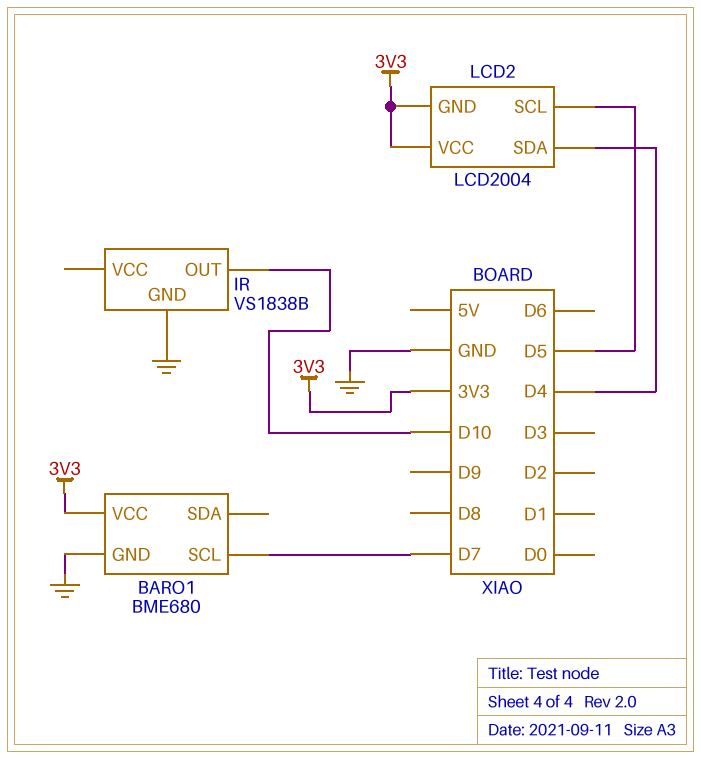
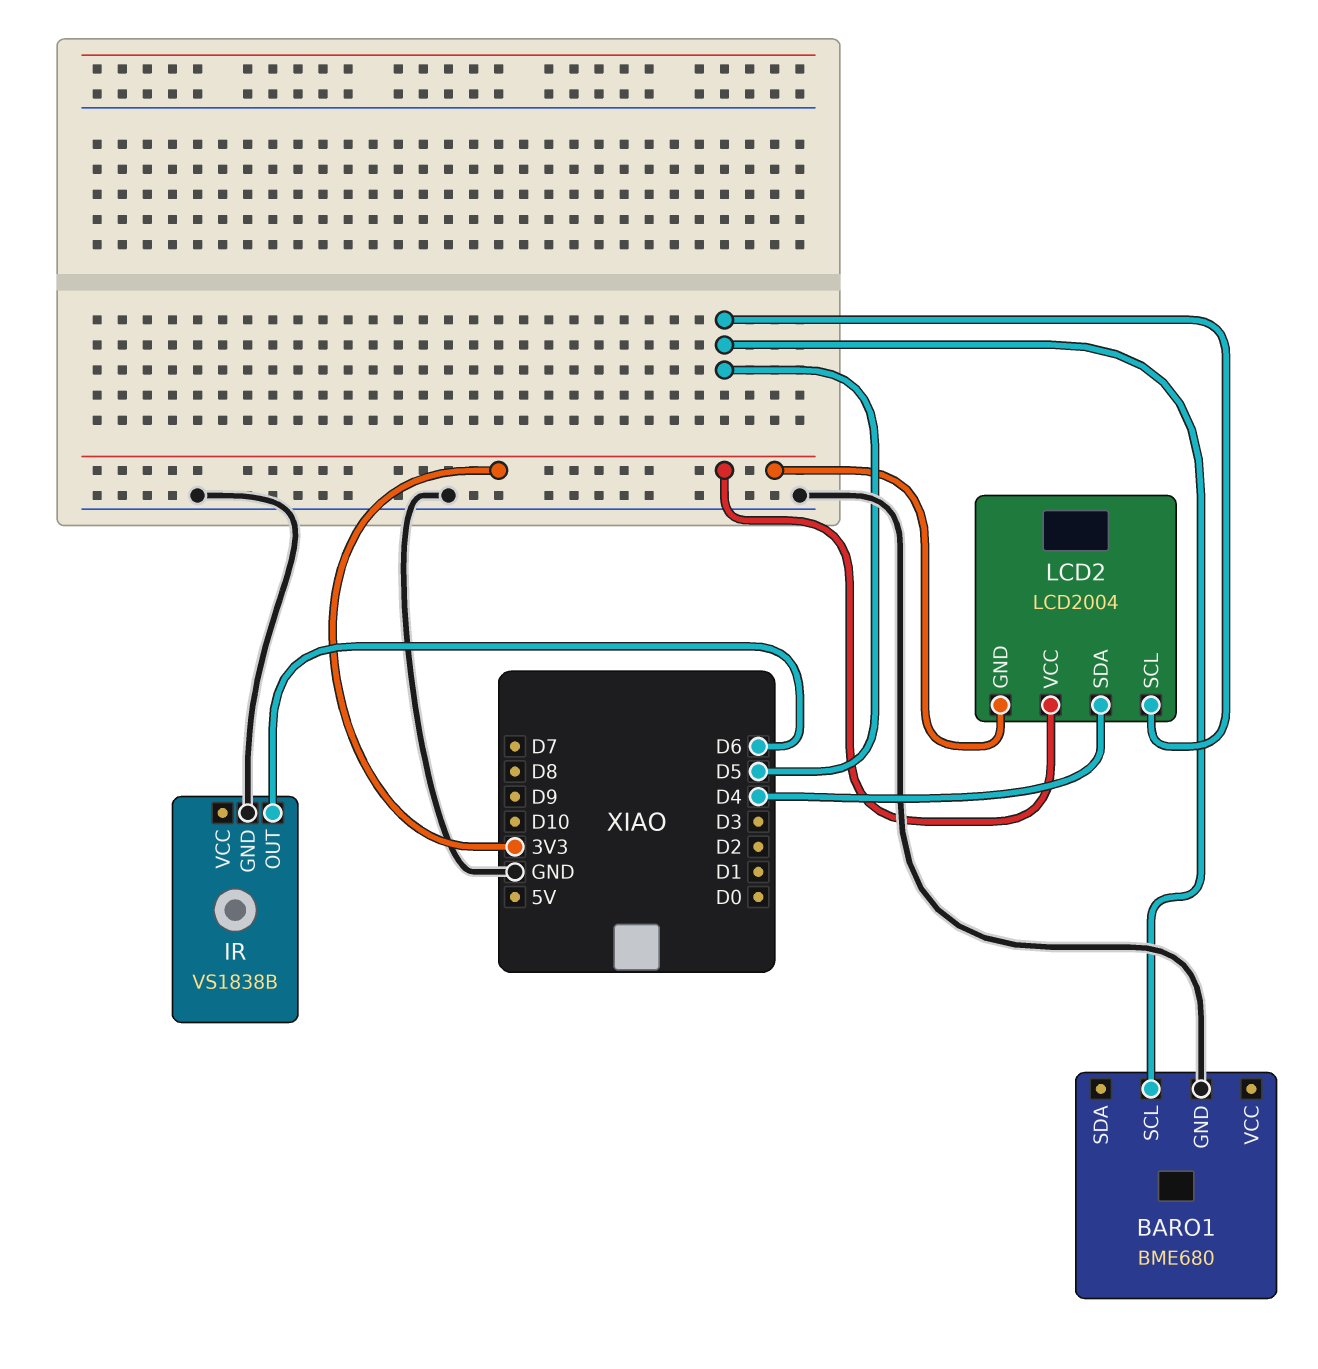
BARO1 pin SCL: D7 -> D5
BARO1 pin VCC: 3V3 -> none
IR pin OUT: D10 -> D6

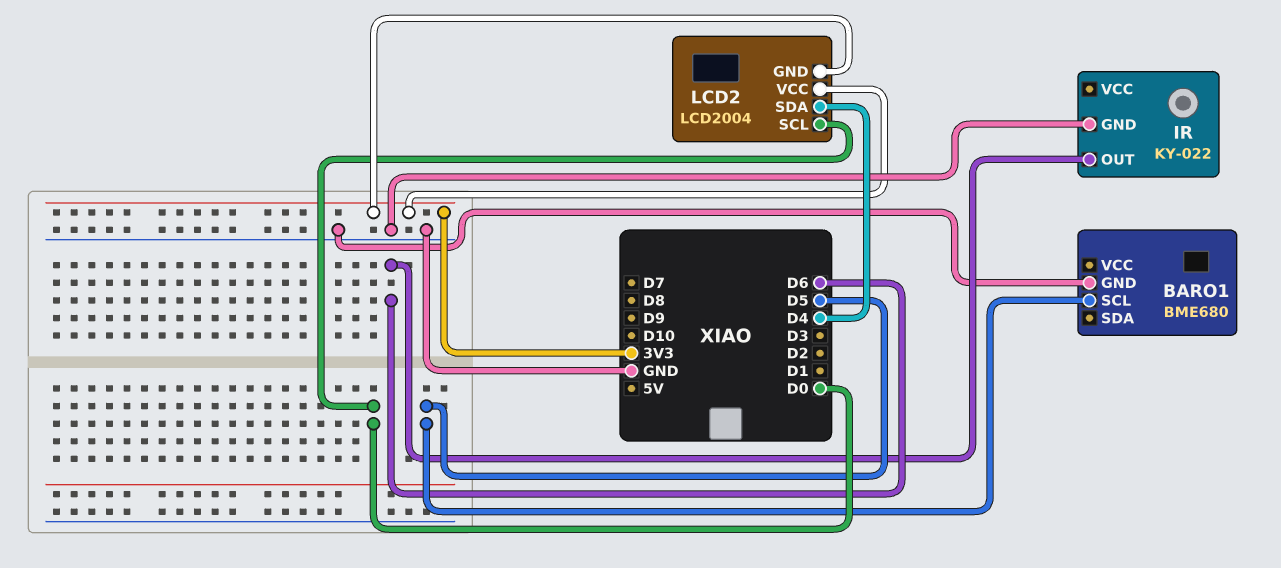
IR: VS1838B -> KY-022
LCD2 pin SCL: D5 -> D0

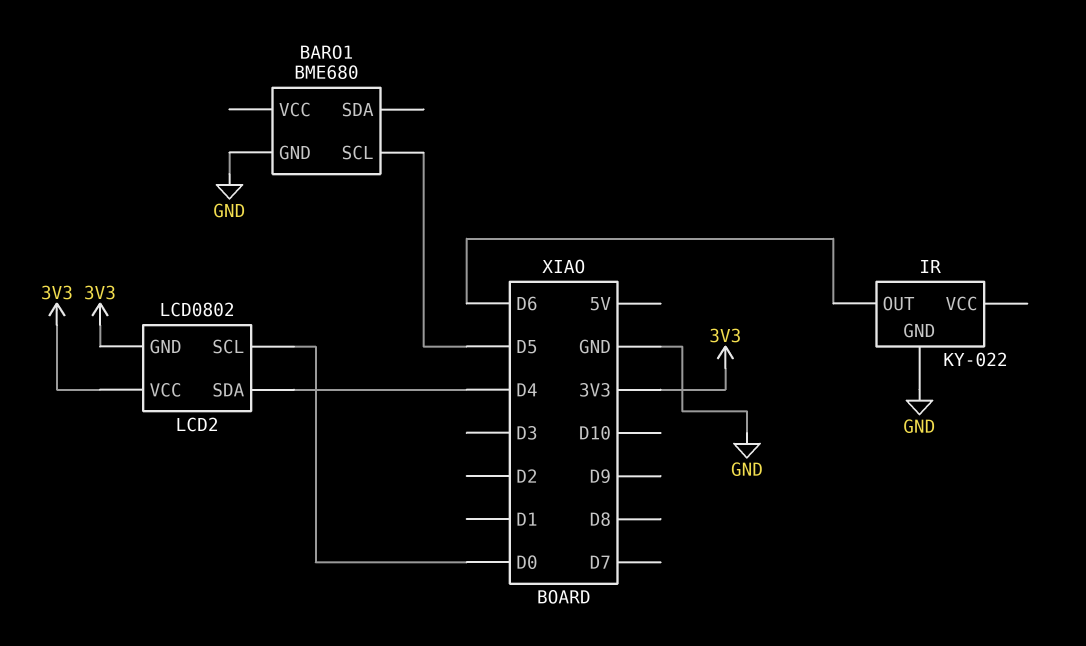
LCD2: LCD2004 -> LCD0802

